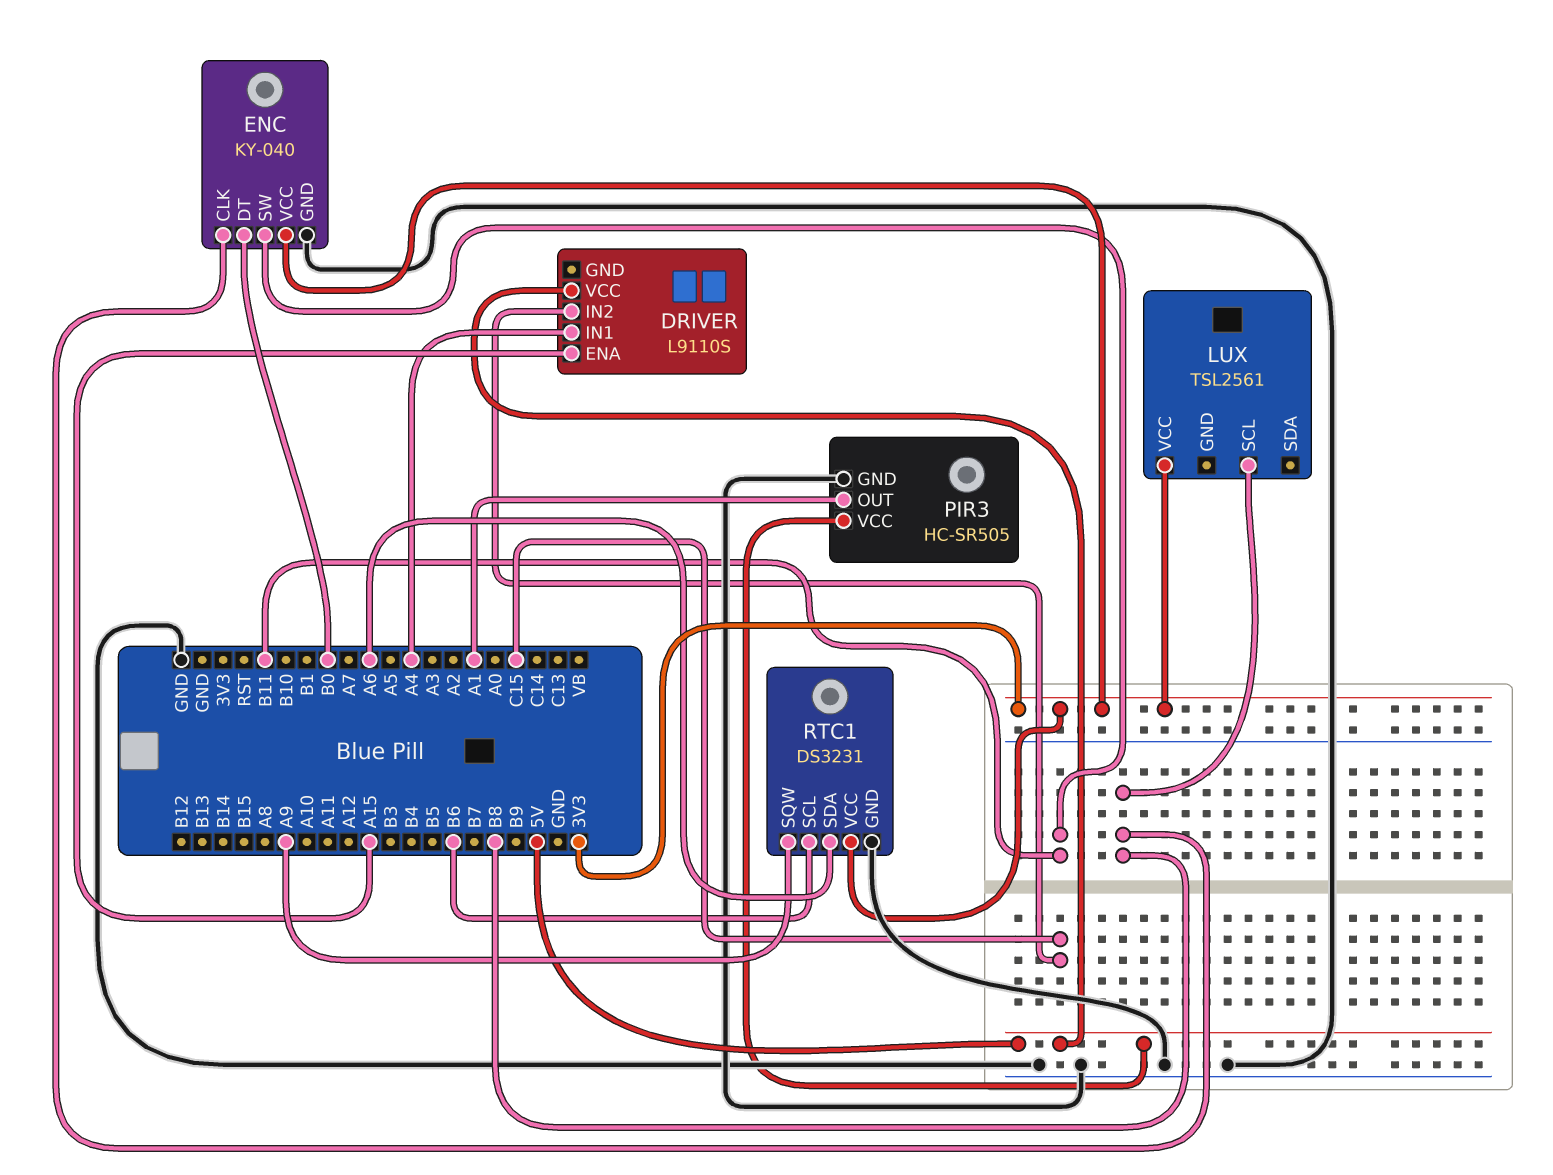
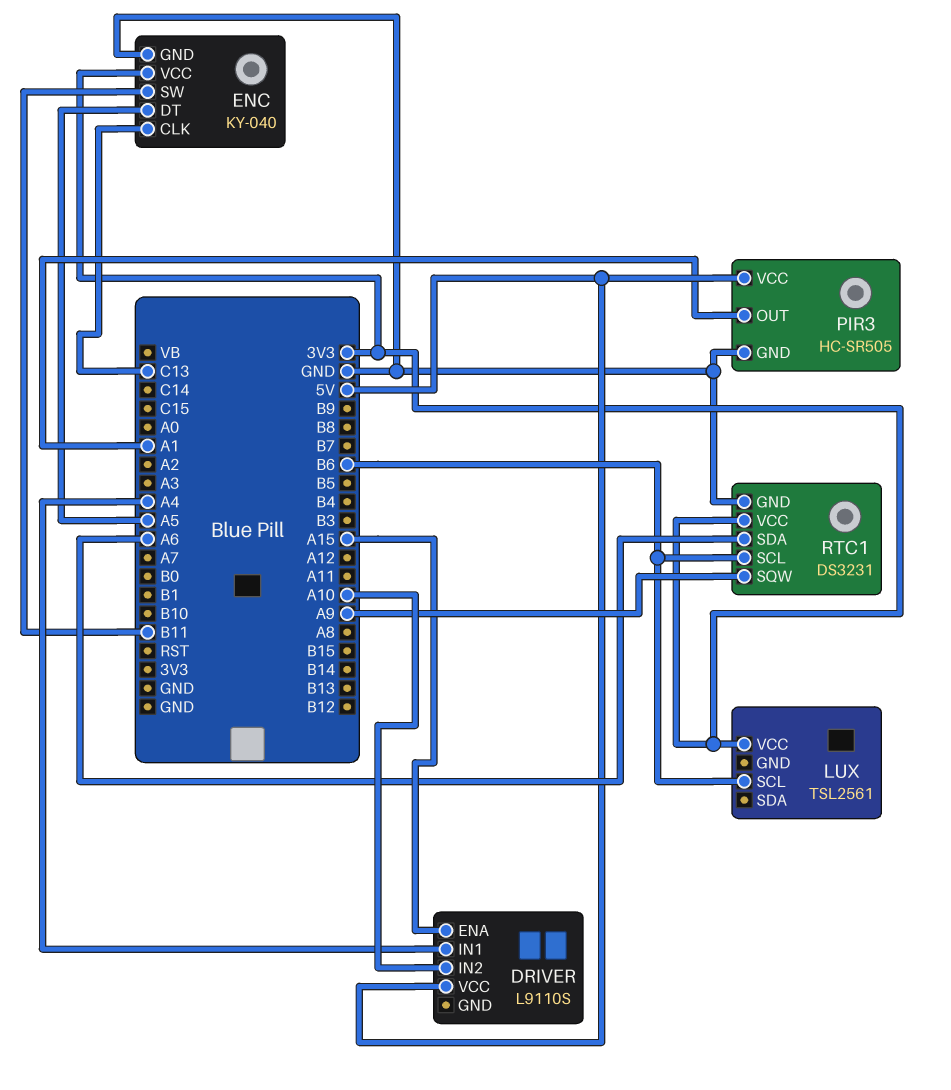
DRIVER pin IN2: C15 -> A10
ENC pin CLK: B8 -> C13
ENC pin DT: B0 -> A5
LUX pin SCL: B8 -> B6

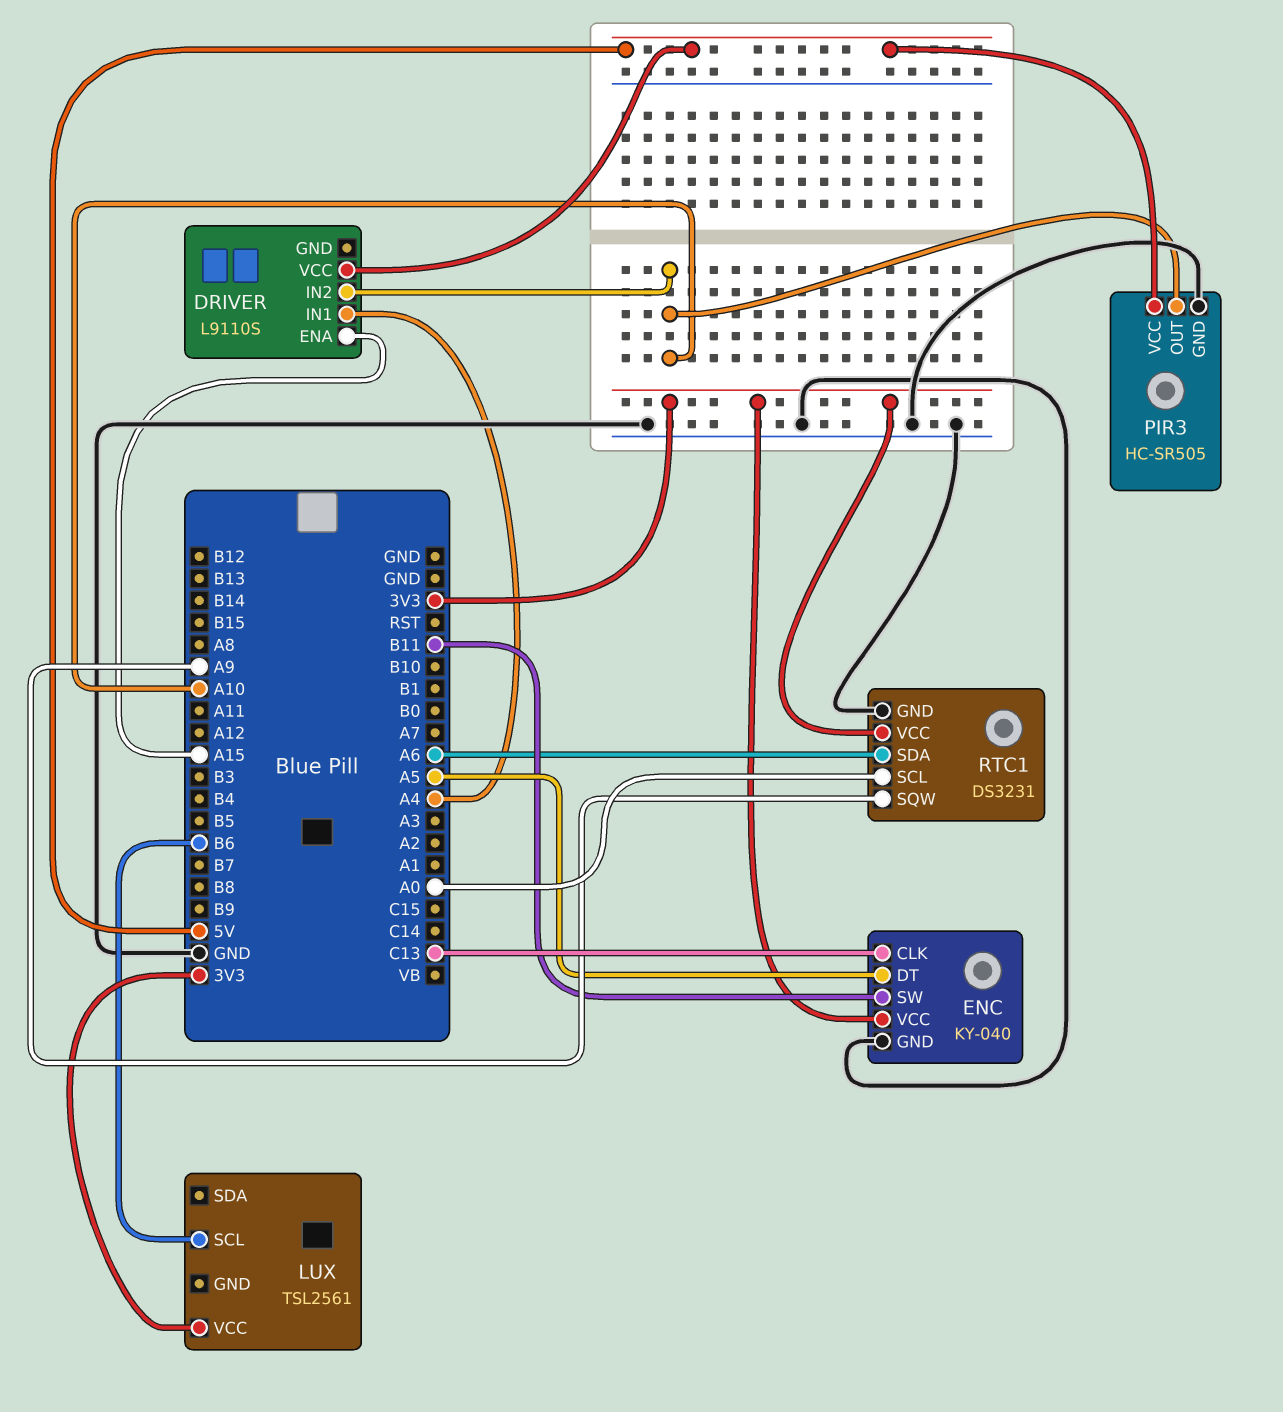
PIR3 pin OUT: A1 -> A10
RTC1 pin SCL: B6 -> A0

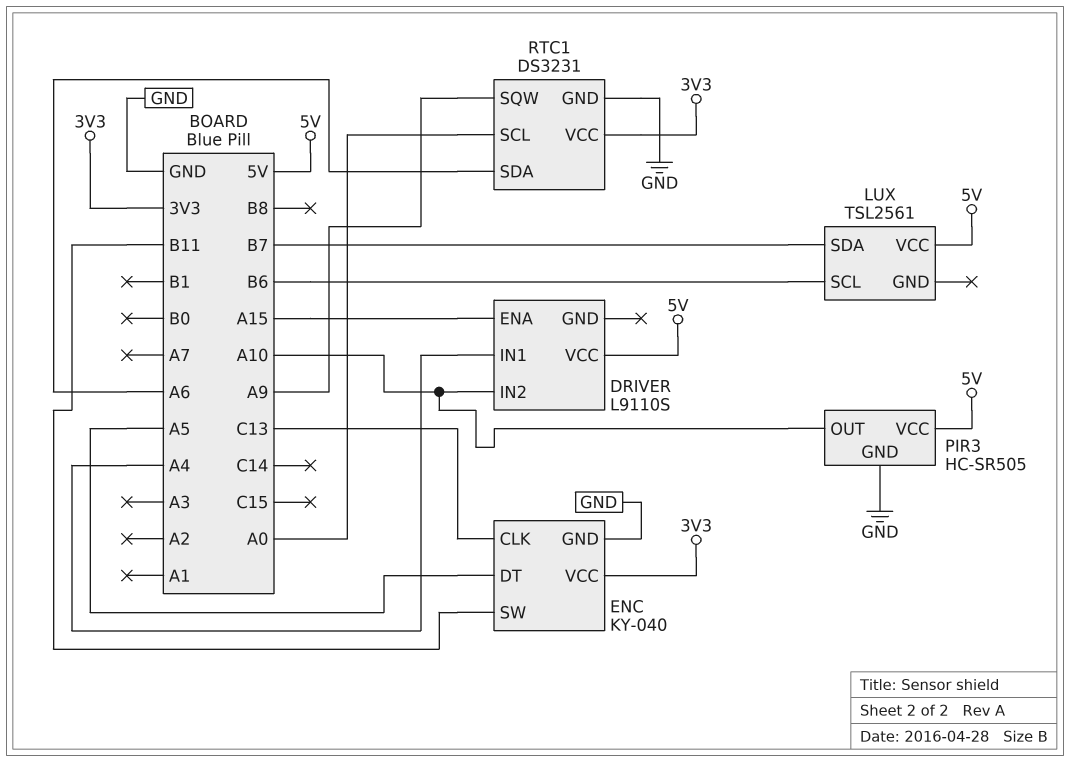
LUX pin SDA: none -> B7
LUX pin VCC: 3V3 -> 5V

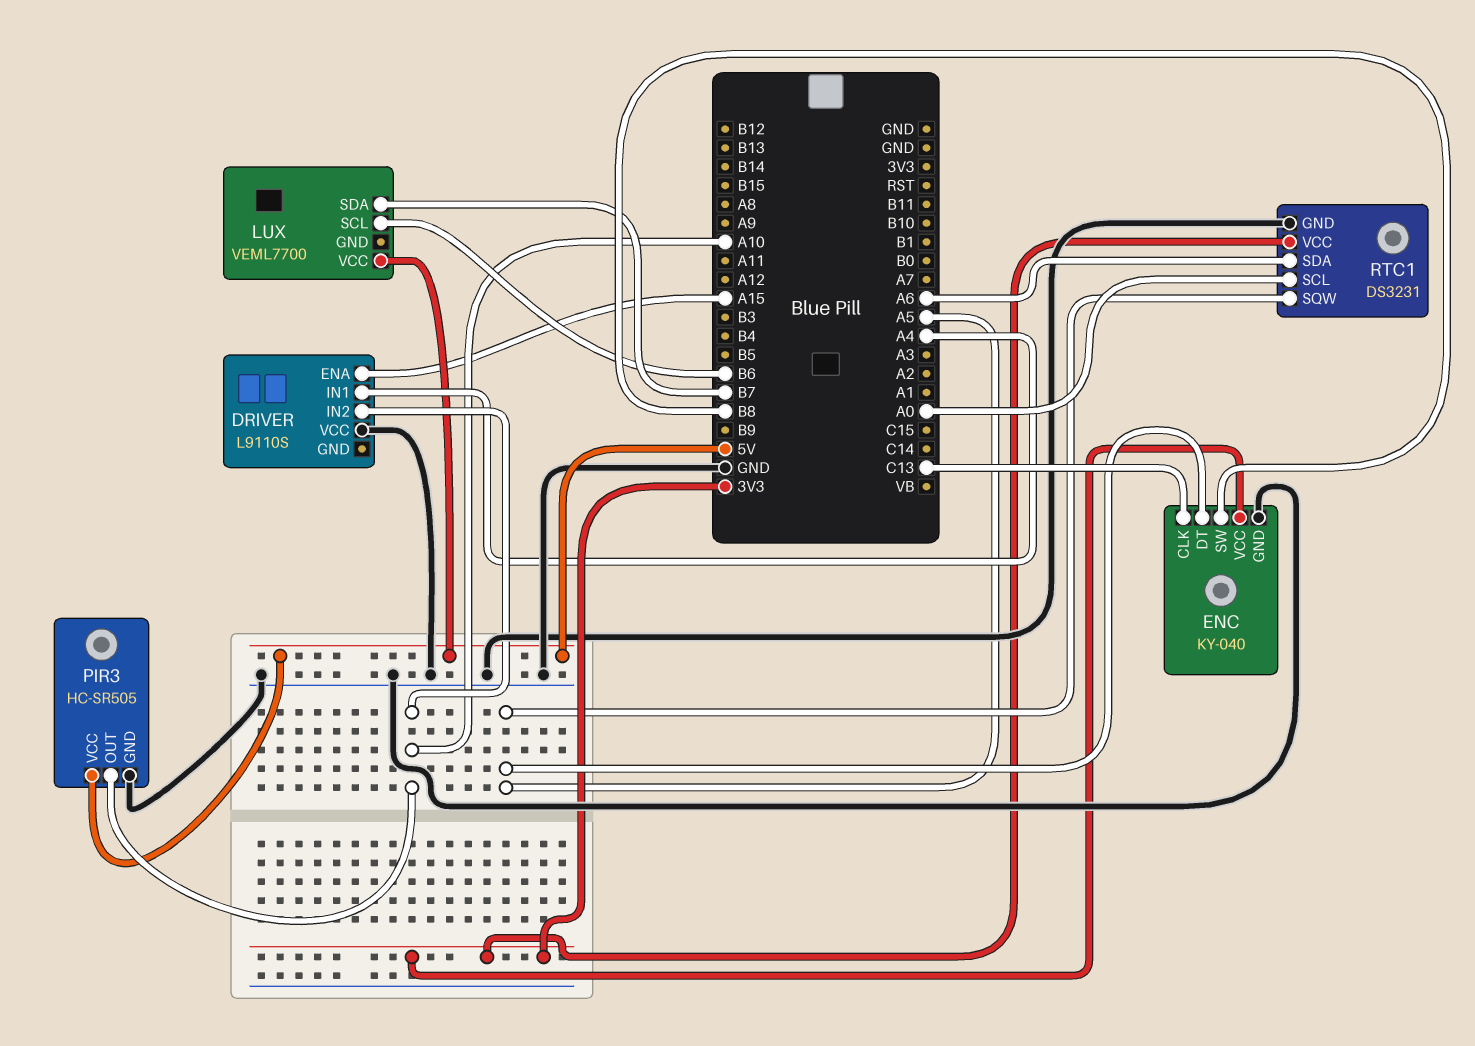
DRIVER pin VCC: 5V -> GND
ENC pin SW: B11 -> B8
LUX: TSL2561 -> VEML7700
RTC1 pin SQW: A9 -> A5

